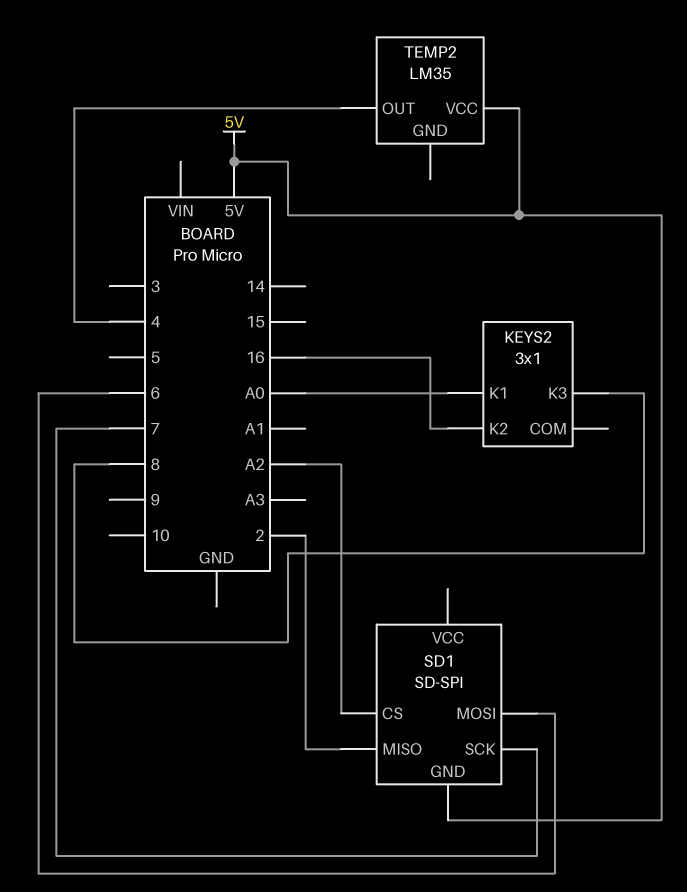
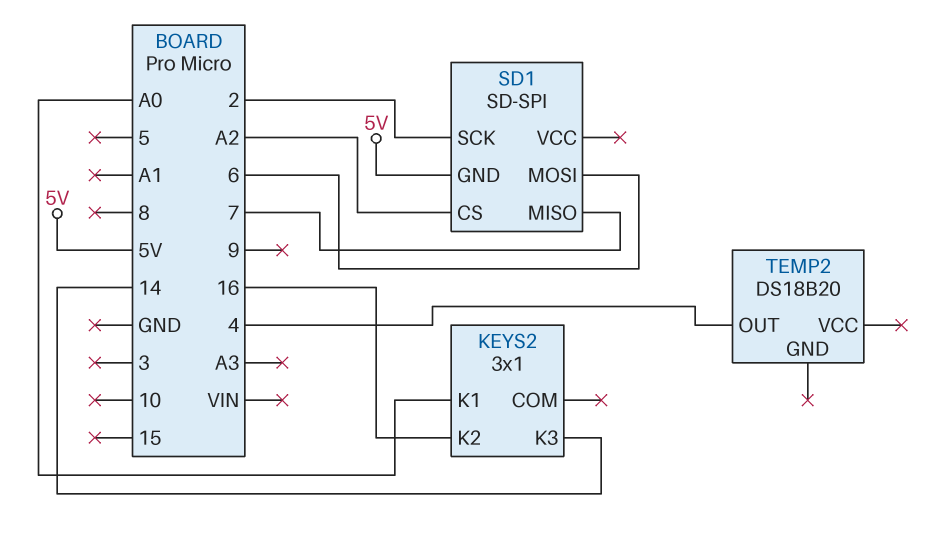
KEYS2 pin K3: 8 -> 14
SD1 pin MISO: 2 -> 7
SD1 pin SCK: 7 -> 2
TEMP2: LM35 -> DS18B20
TEMP2 pin VCC: 5V -> none

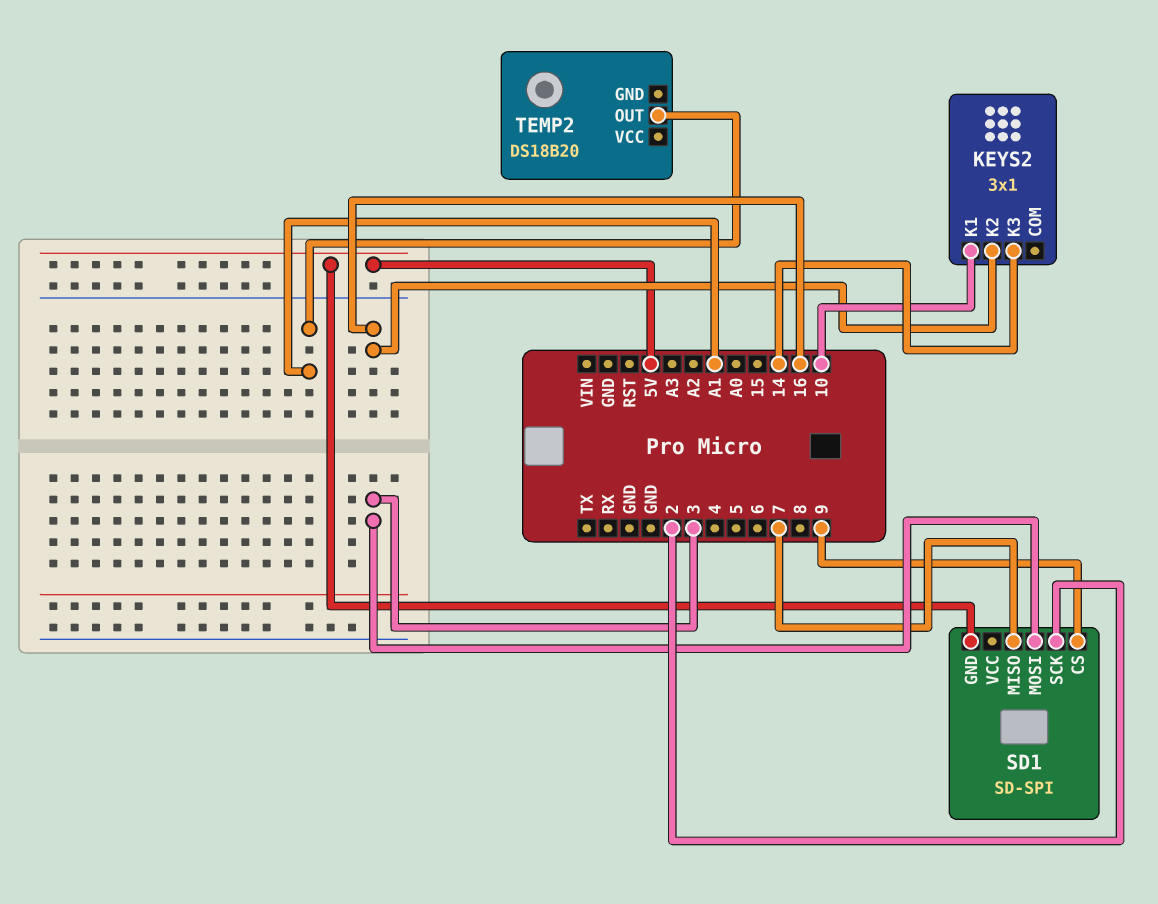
KEYS2 pin K1: A0 -> 10
SD1 pin CS: A2 -> 9
SD1 pin MOSI: 6 -> 3
TEMP2 pin OUT: 4 -> A1

